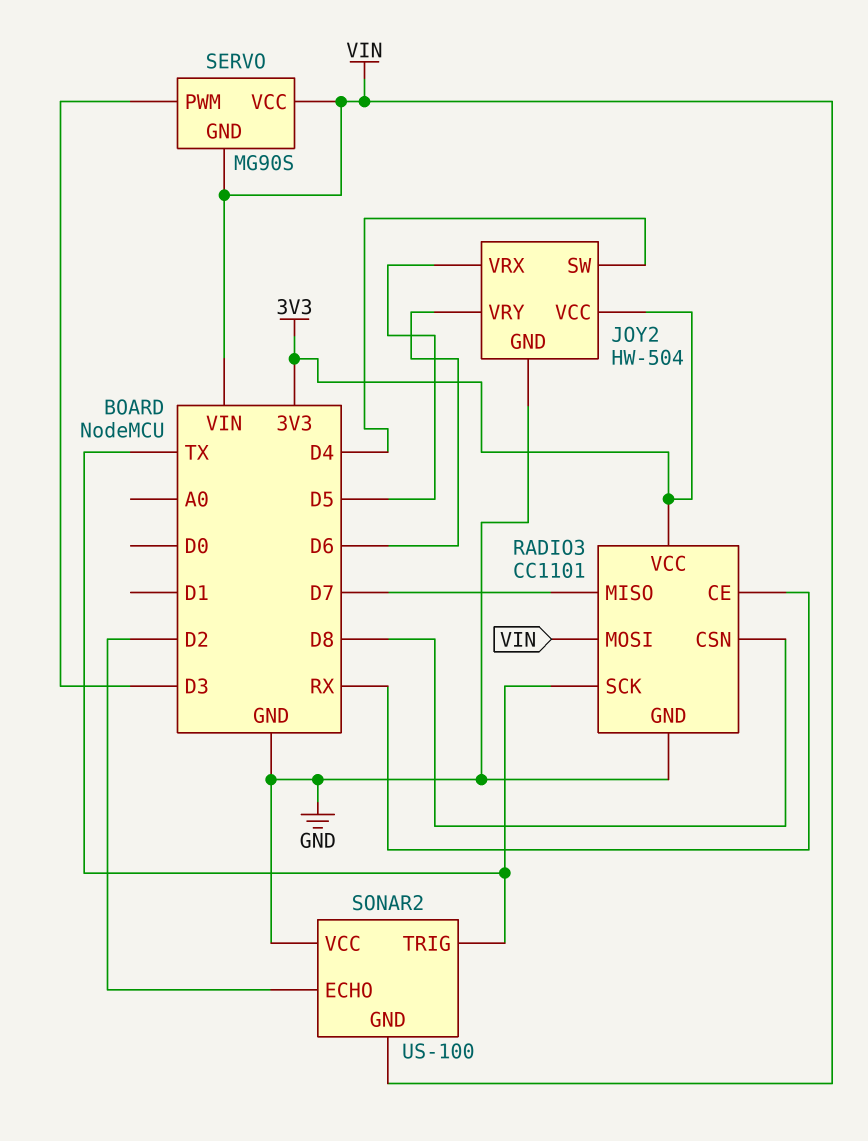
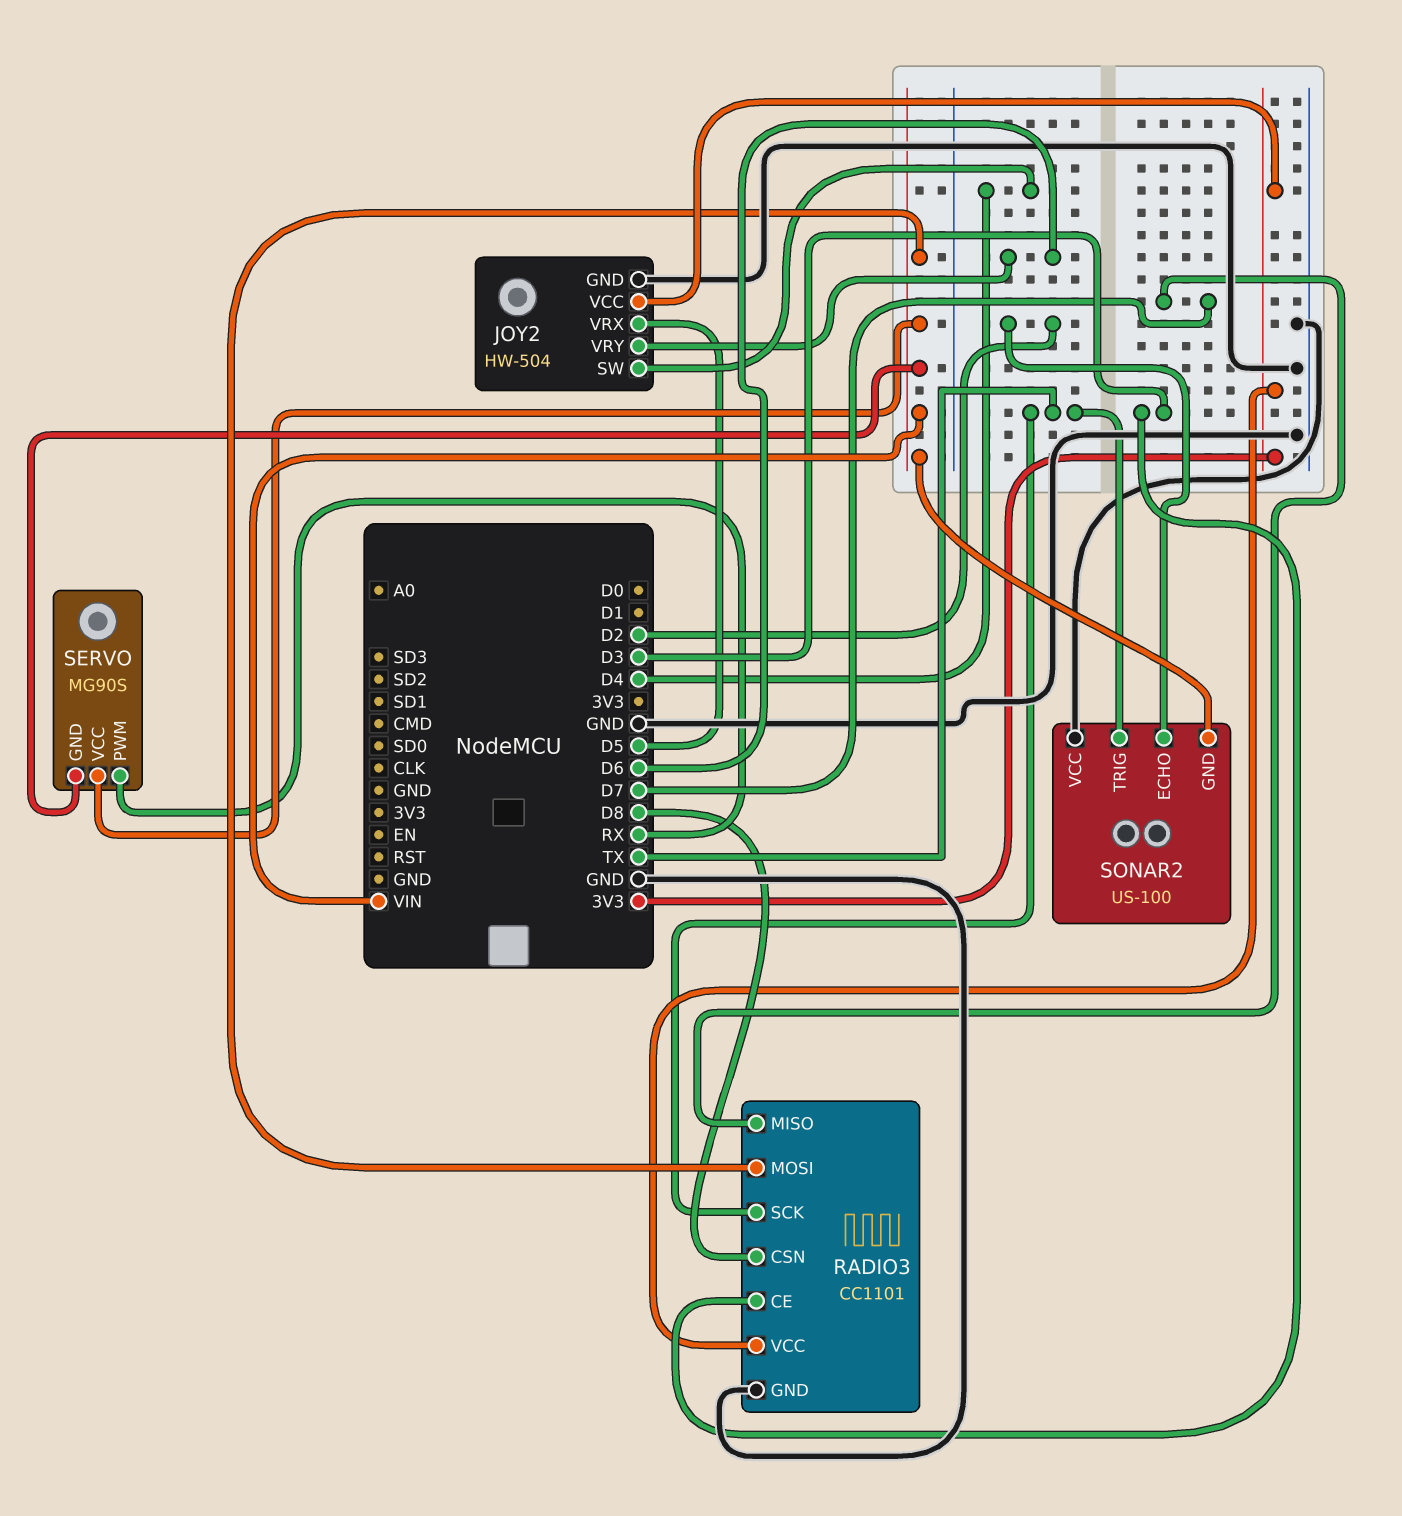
RADIO3 pin CE: RX -> D3
SERVO pin PWM: D3 -> RX

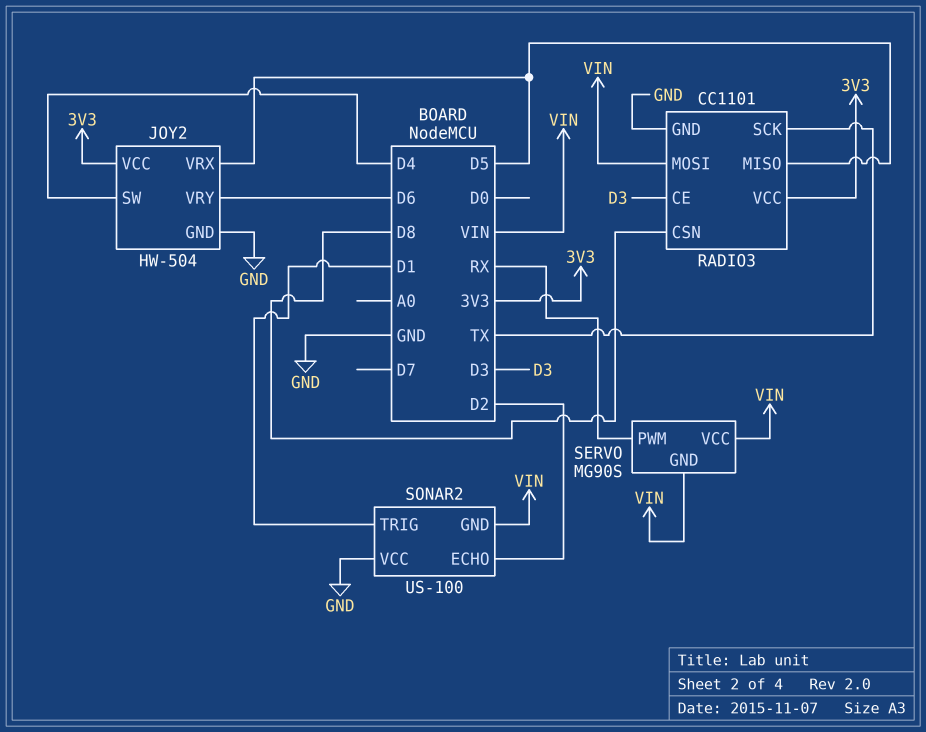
RADIO3 pin MISO: D7 -> D5
SONAR2 pin TRIG: TX -> D1

